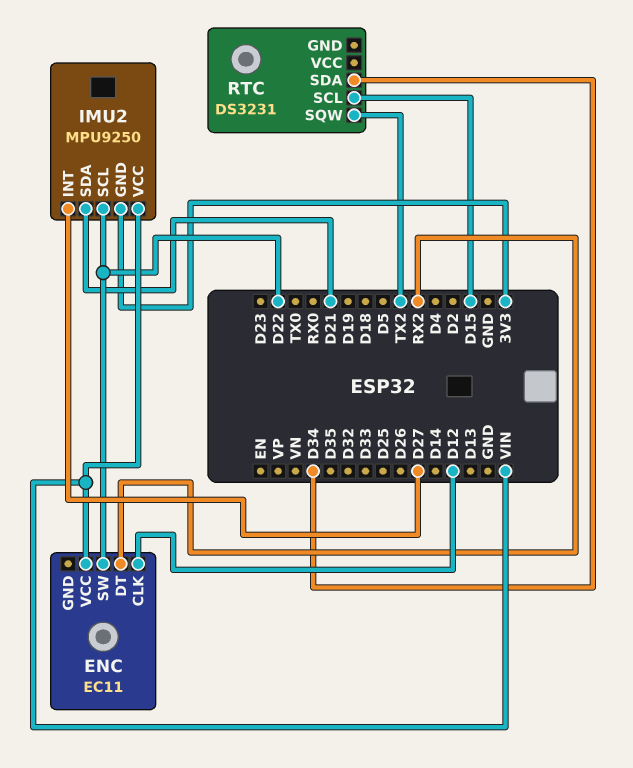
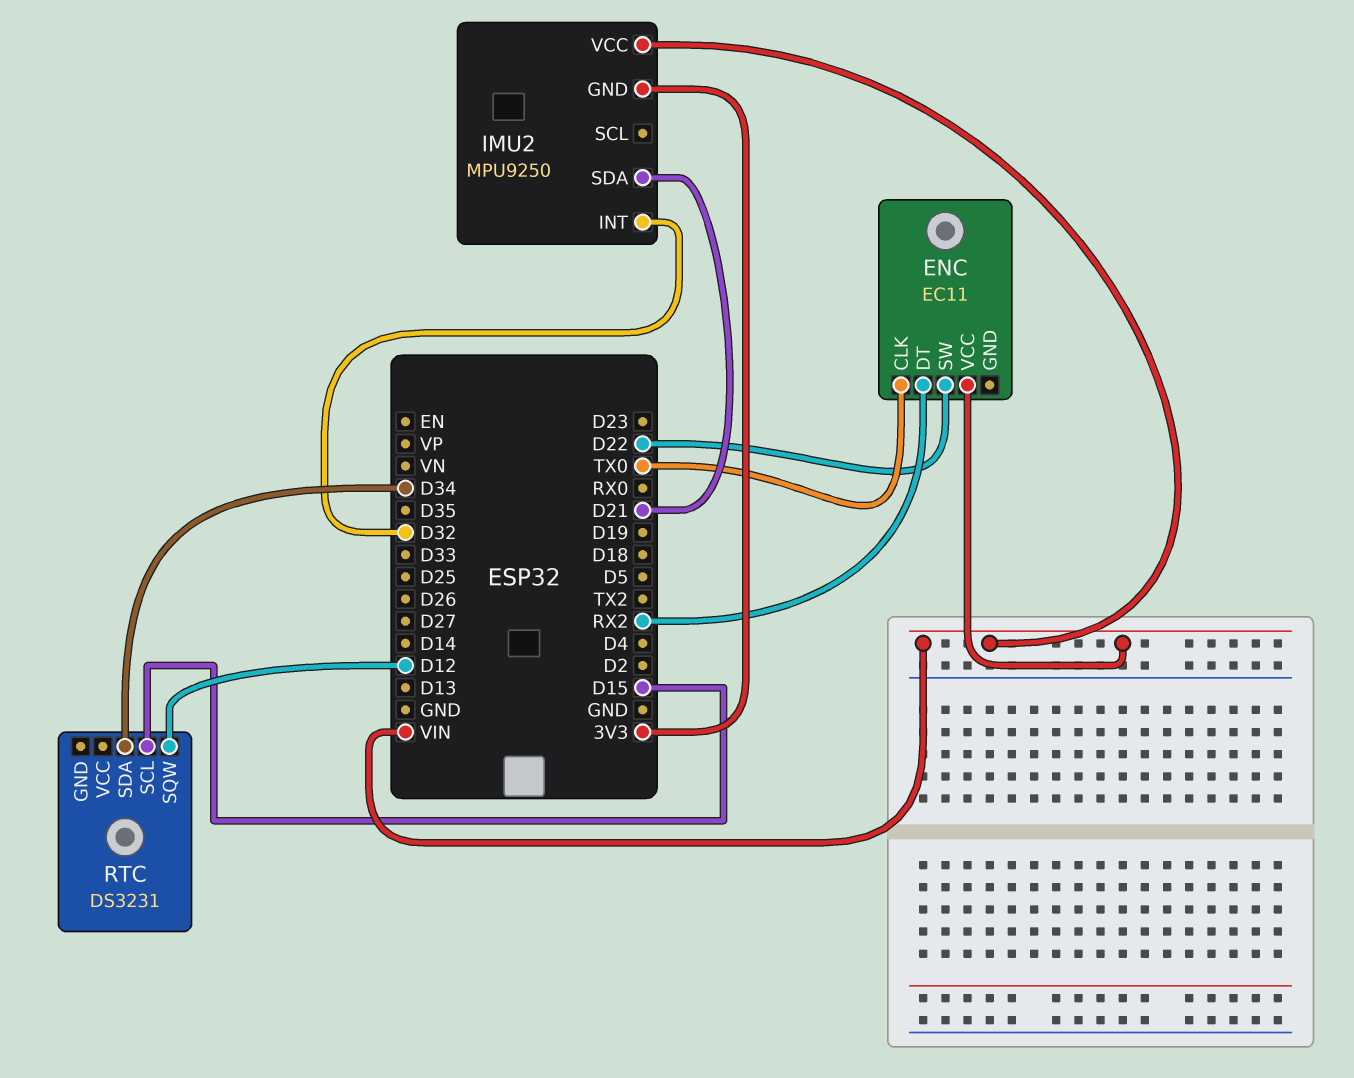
ENC pin CLK: D12 -> TX0
IMU2 pin INT: D27 -> D32
IMU2 pin SCL: D22 -> none
RTC pin SQW: TX2 -> D12

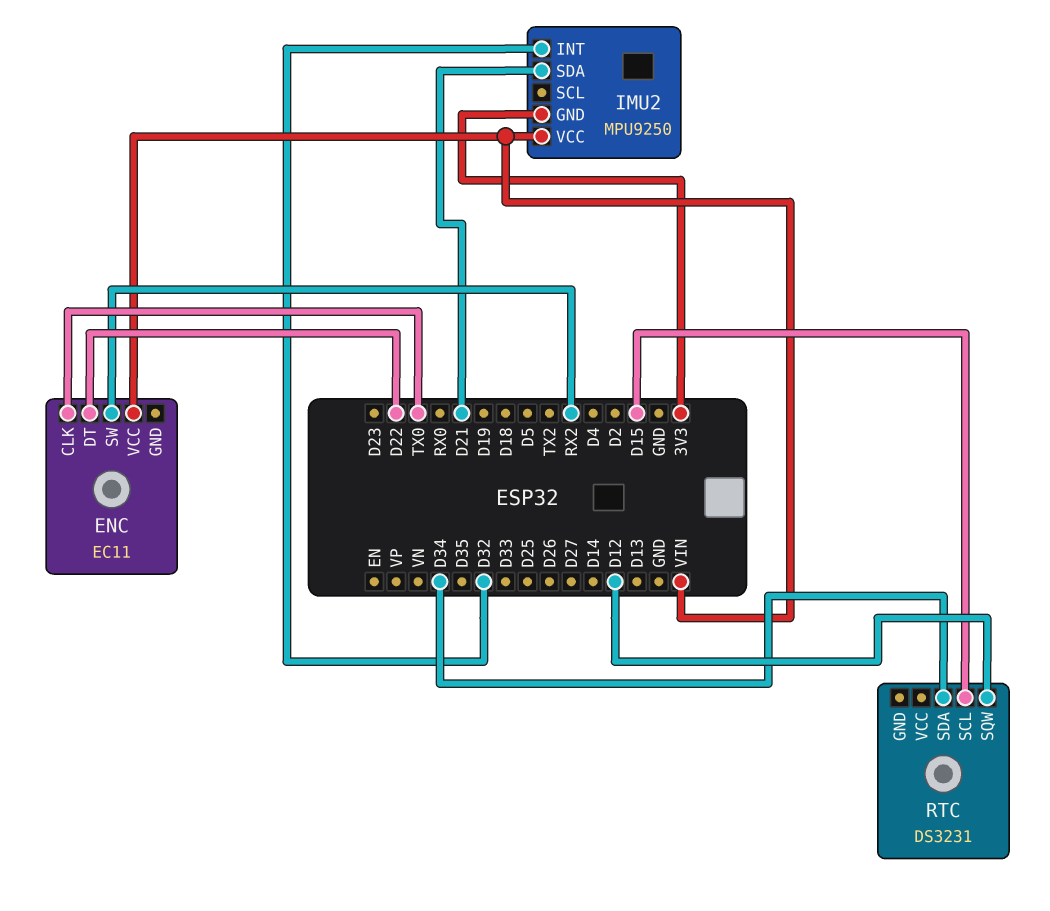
ENC pin DT: RX2 -> D22
ENC pin SW: D22 -> RX2

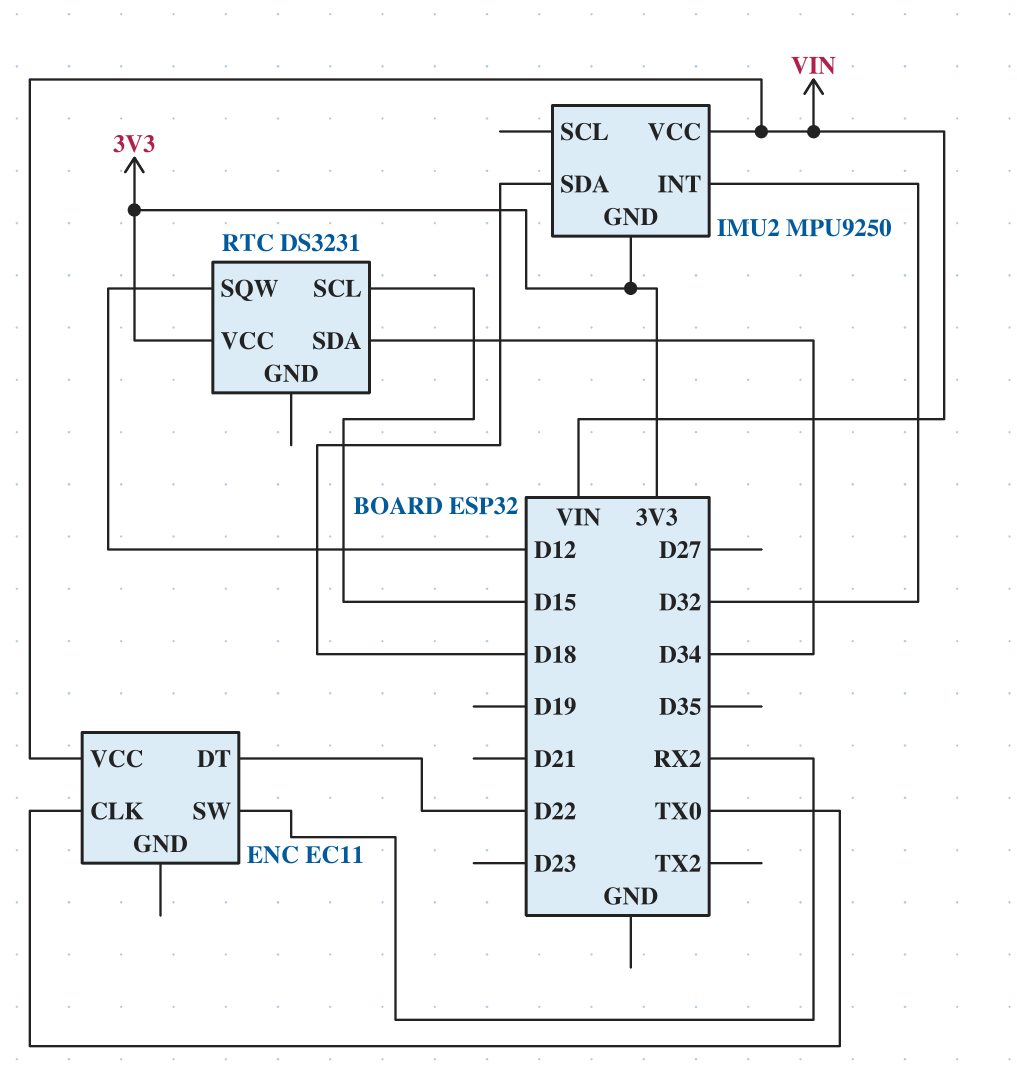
IMU2 pin SDA: D21 -> D18
RTC pin VCC: none -> 3V3

